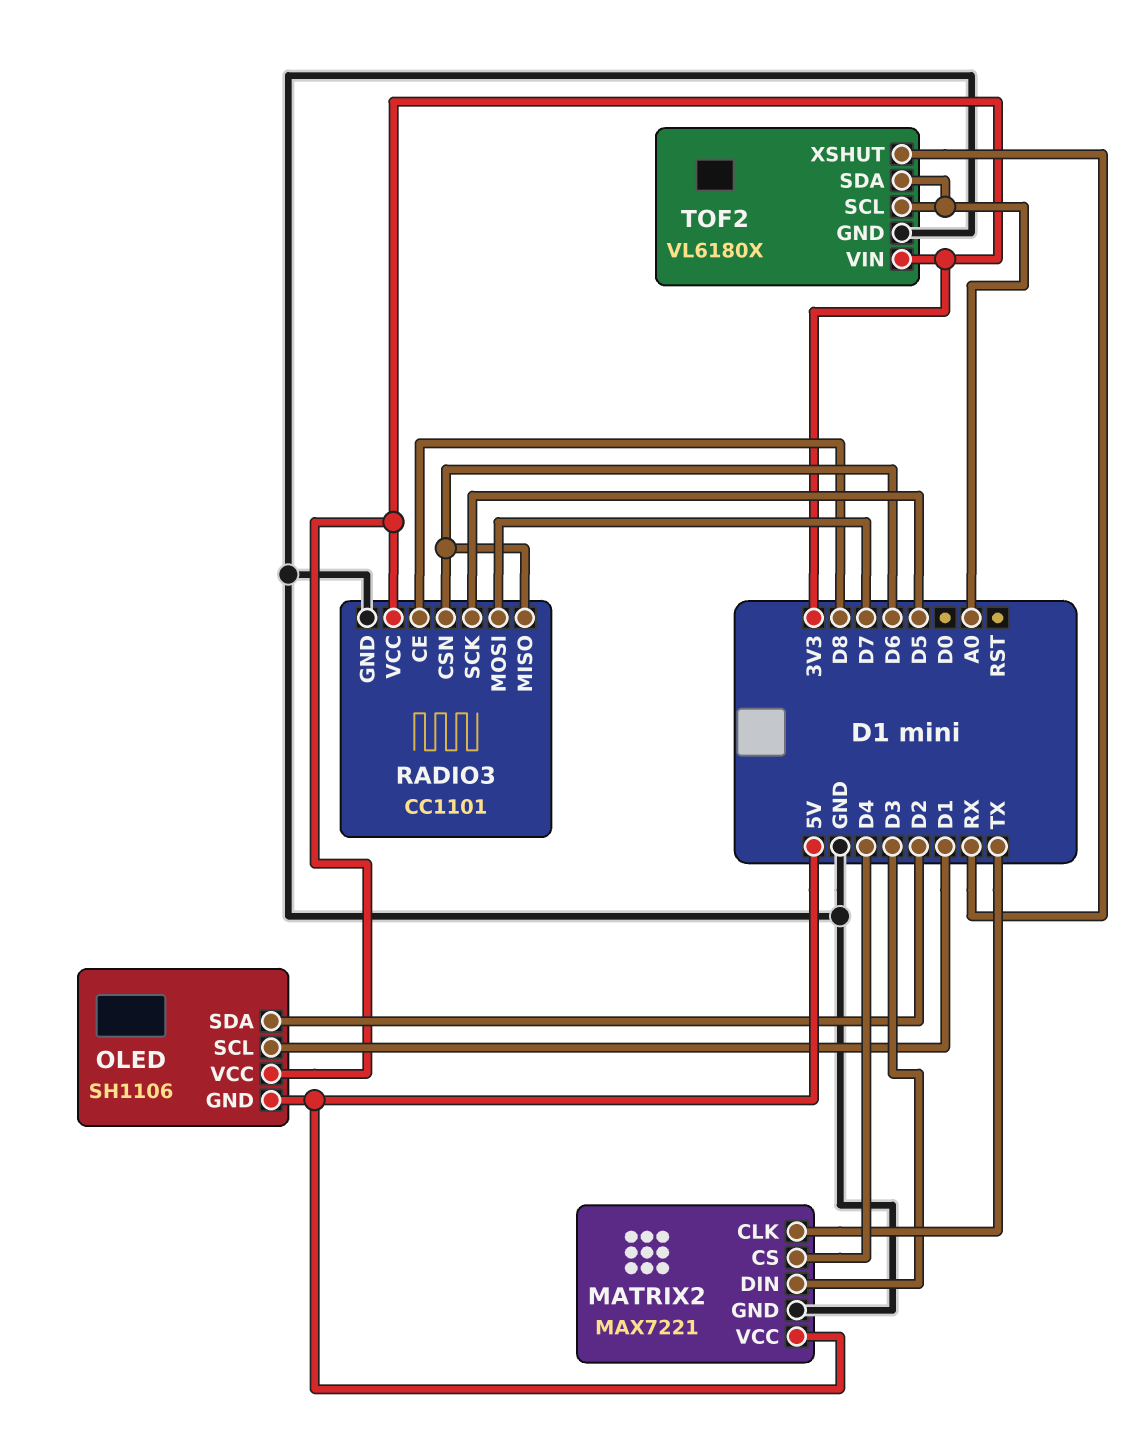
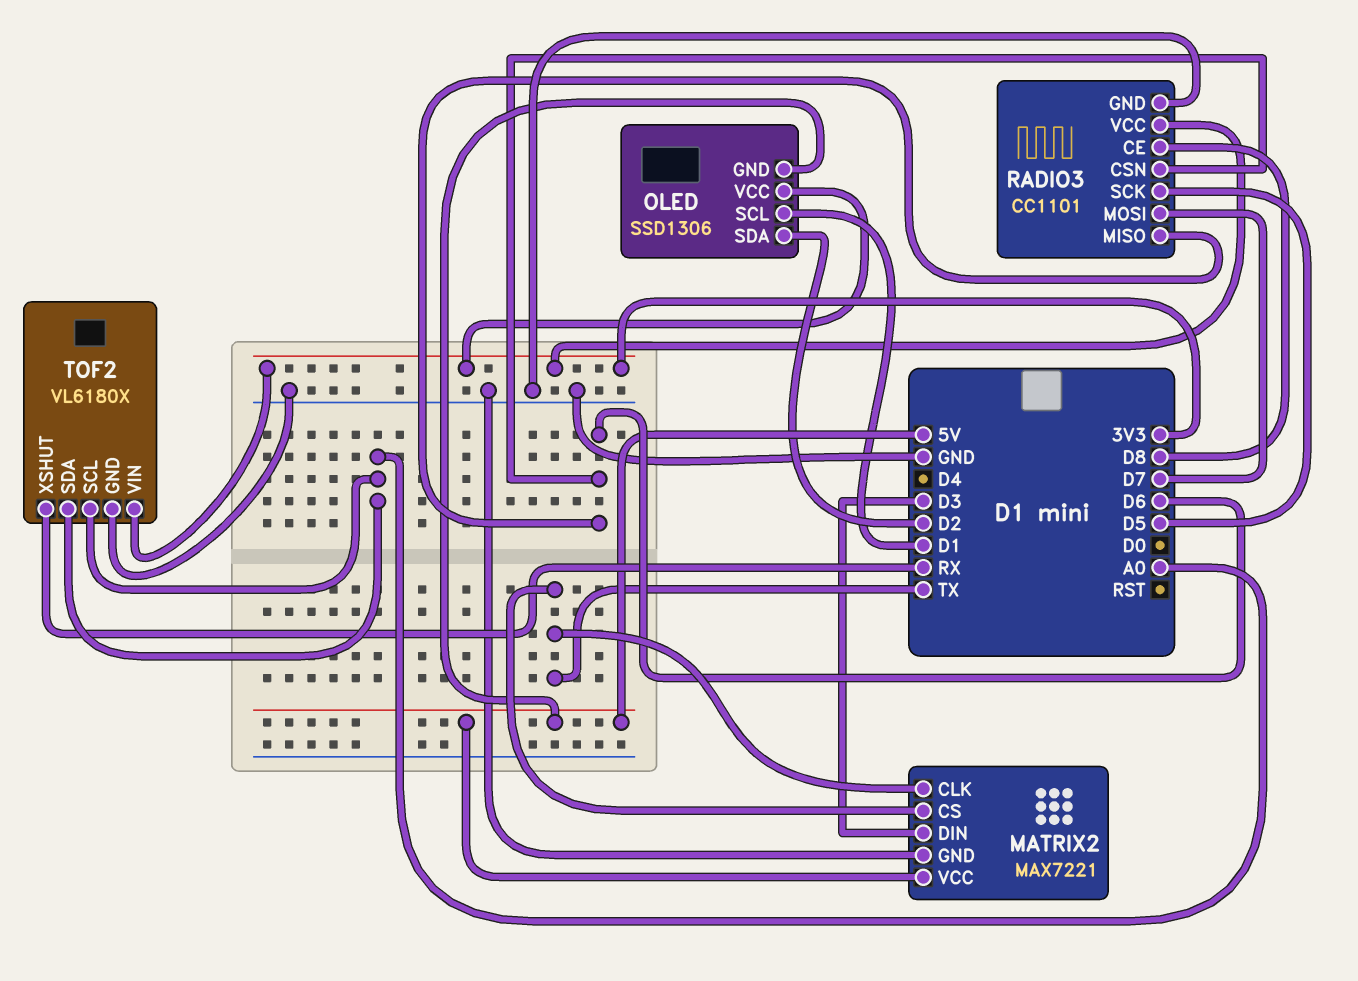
MATRIX2 pin CS: D4 -> TX
OLED: SH1106 -> SSD1306

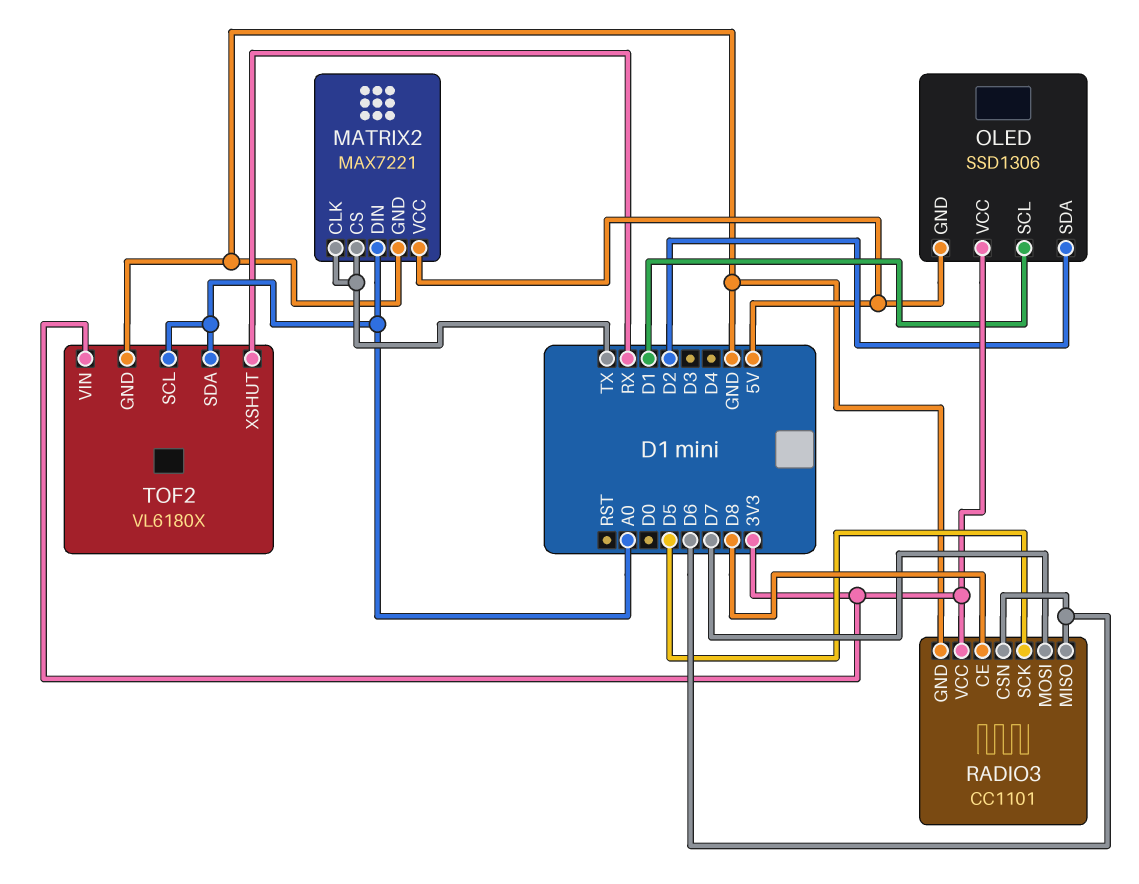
MATRIX2 pin DIN: D3 -> A0

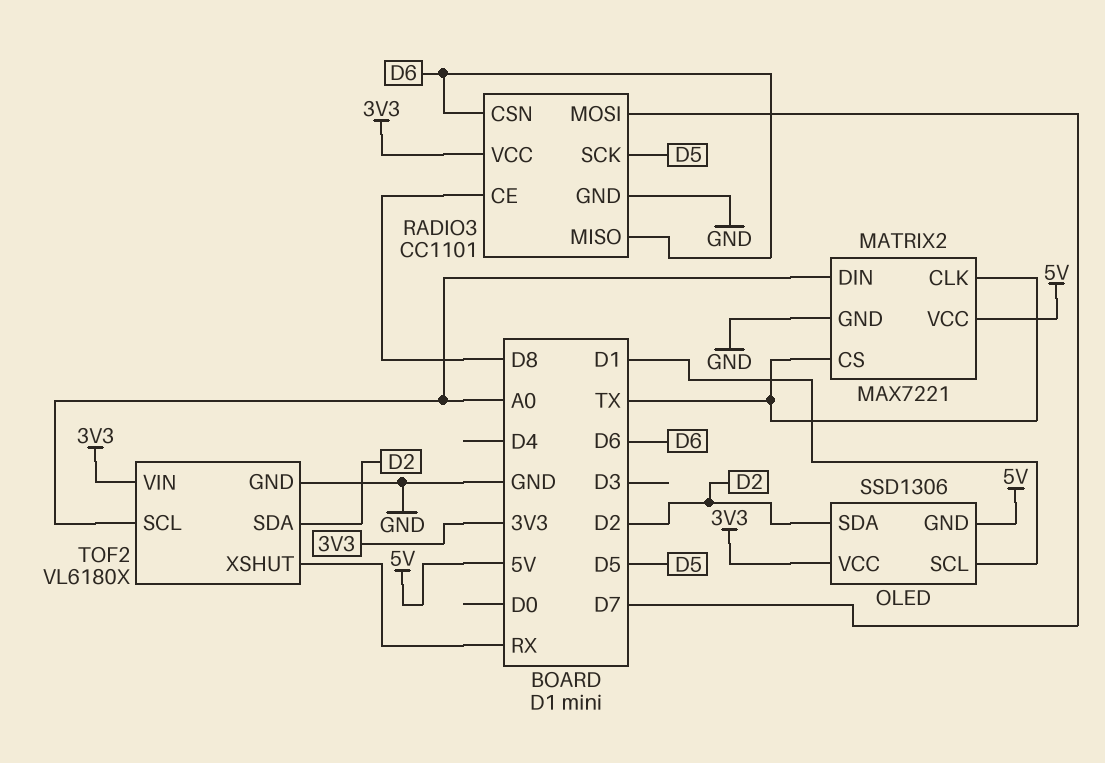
TOF2 pin SDA: A0 -> D2

